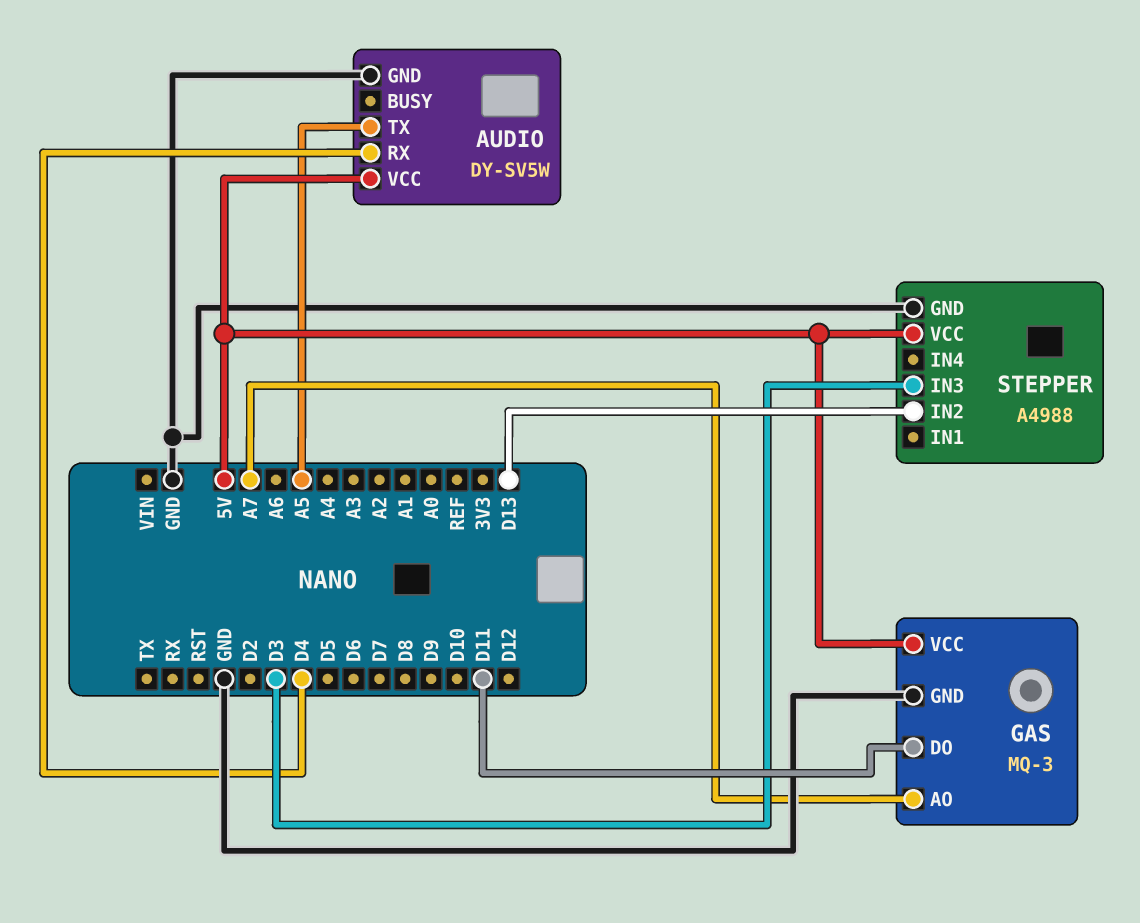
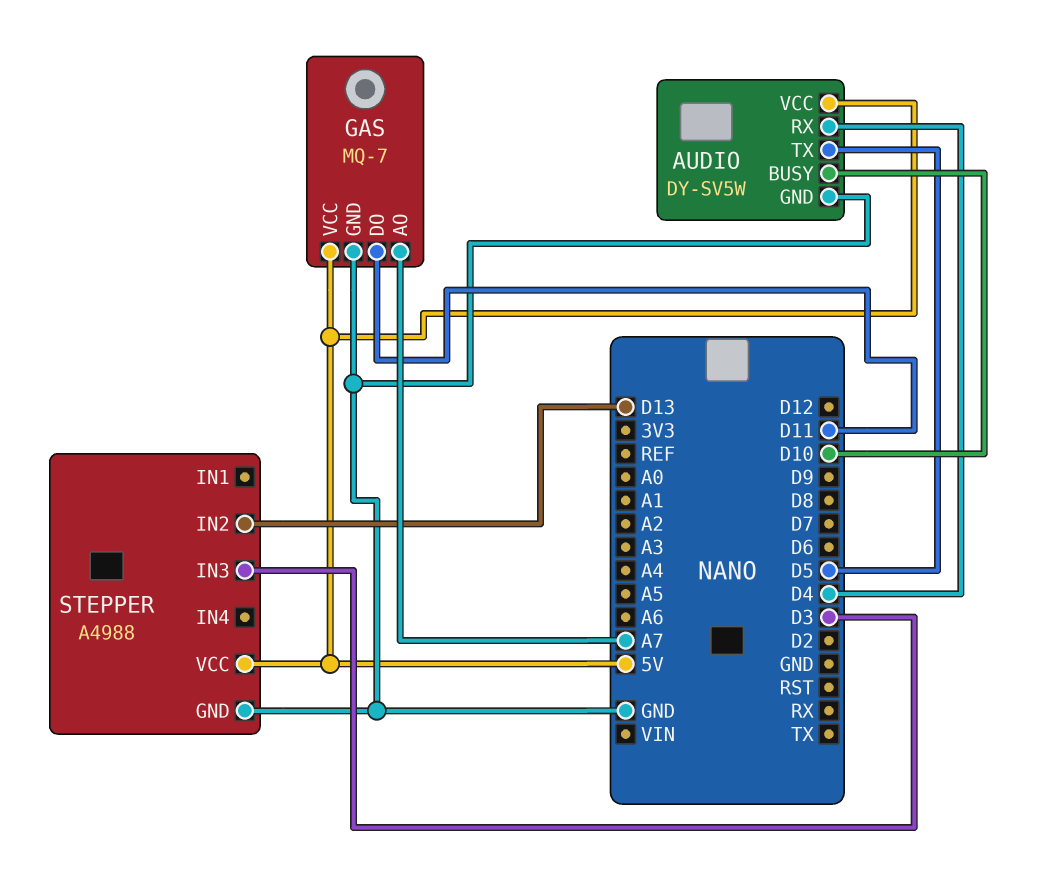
AUDIO pin BUSY: none -> D10
AUDIO pin TX: A5 -> D5
GAS: MQ-3 -> MQ-7

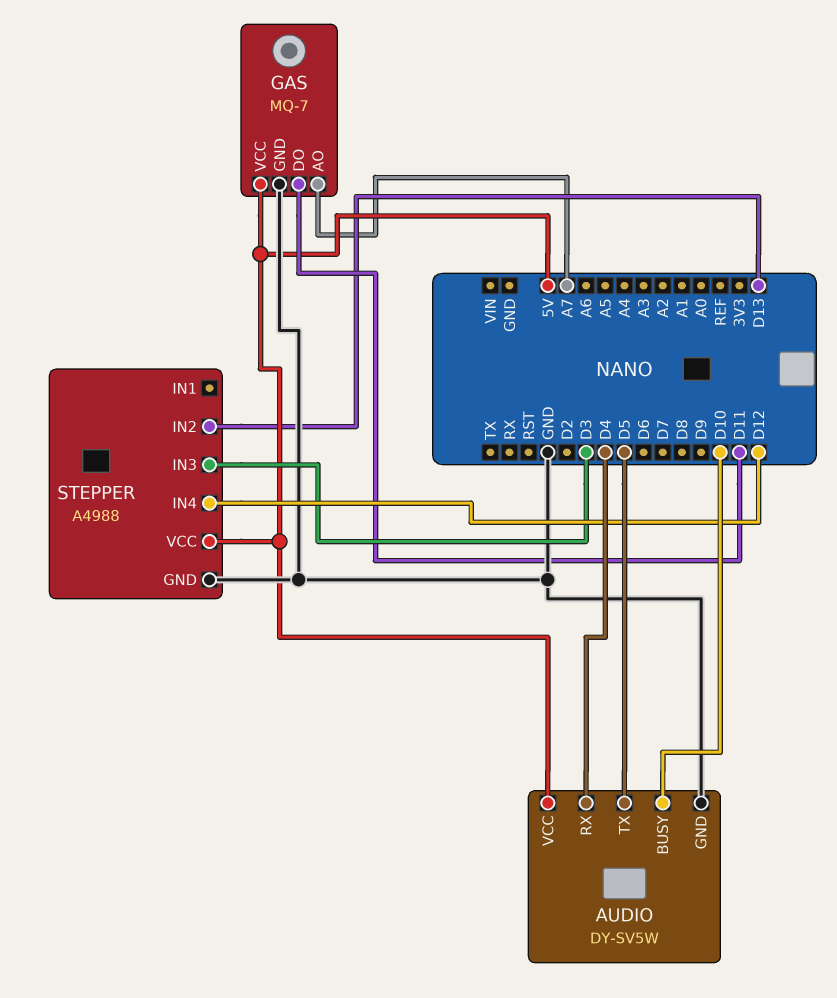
STEPPER pin IN4: none -> D12

